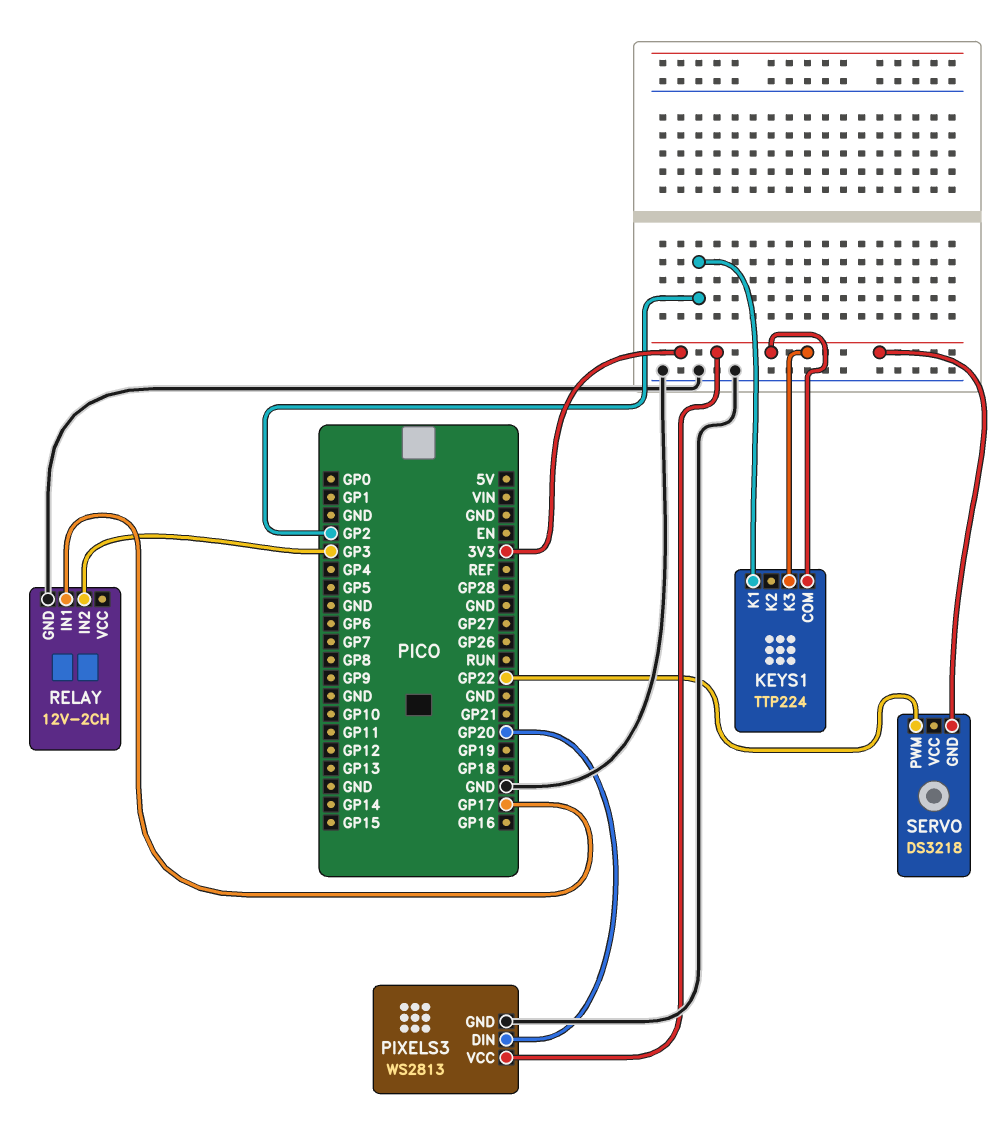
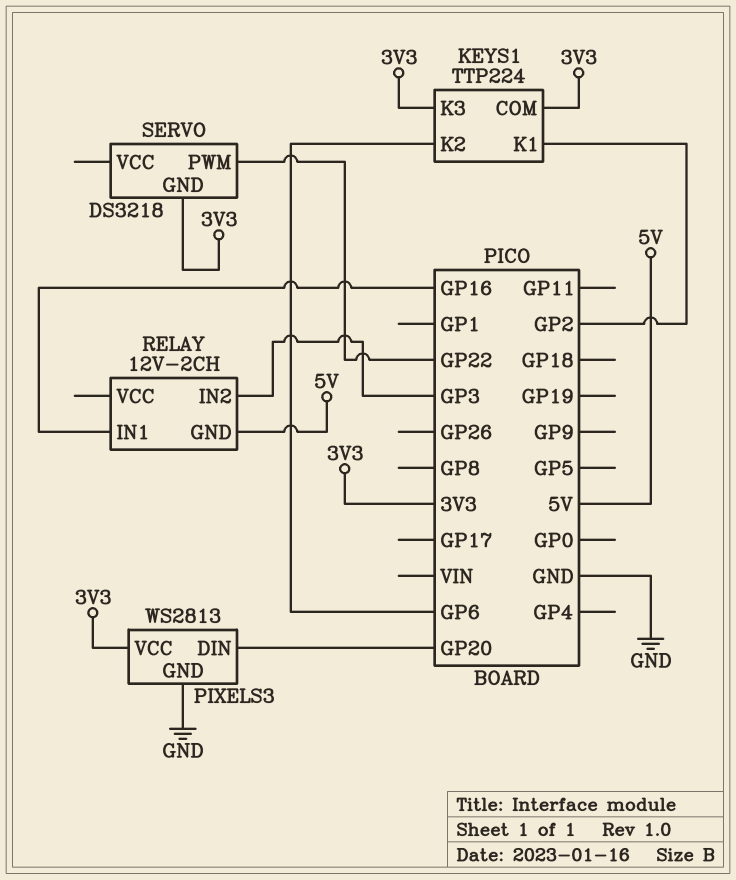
KEYS1 pin K2: none -> GP6
RELAY pin GND: GND -> 5V
RELAY pin IN1: GP17 -> GP16

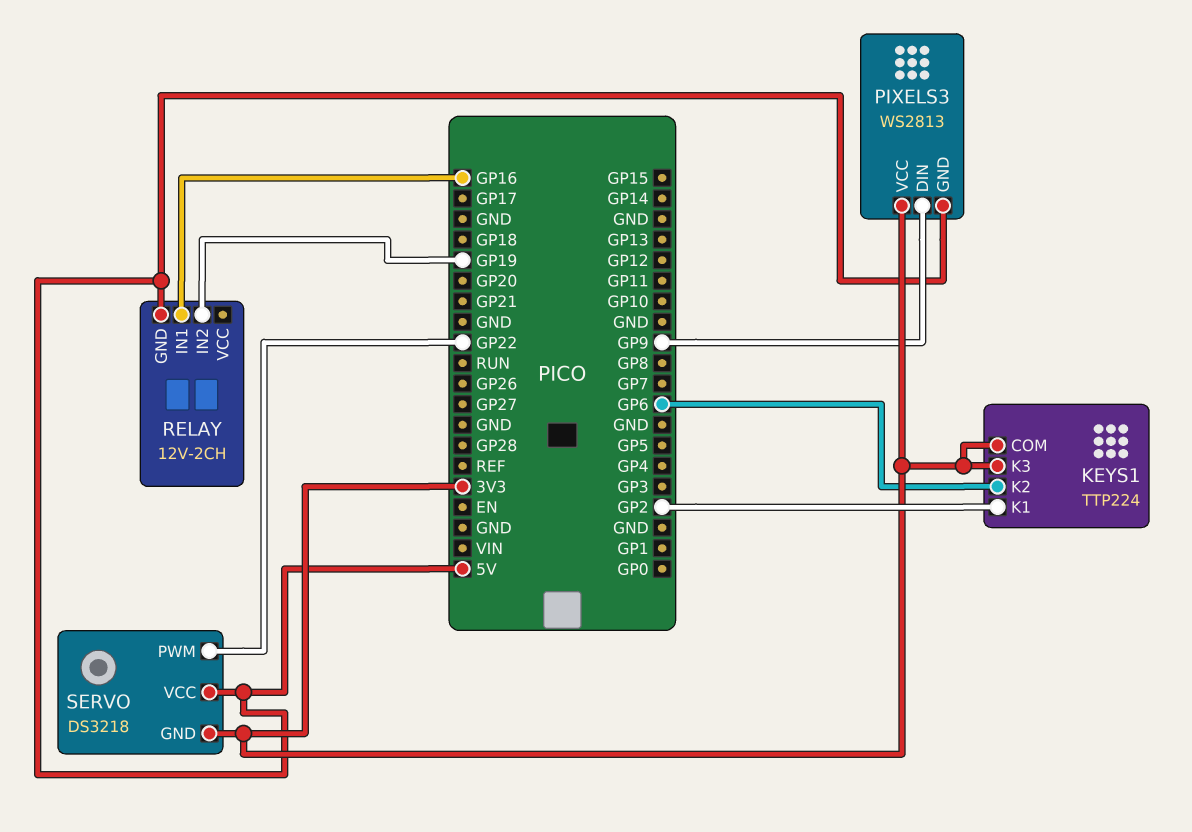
PIXELS3 pin DIN: GP20 -> GP9
PIXELS3 pin GND: GND -> 5V
RELAY pin IN2: GP3 -> GP19
SERVO pin VCC: none -> 5V

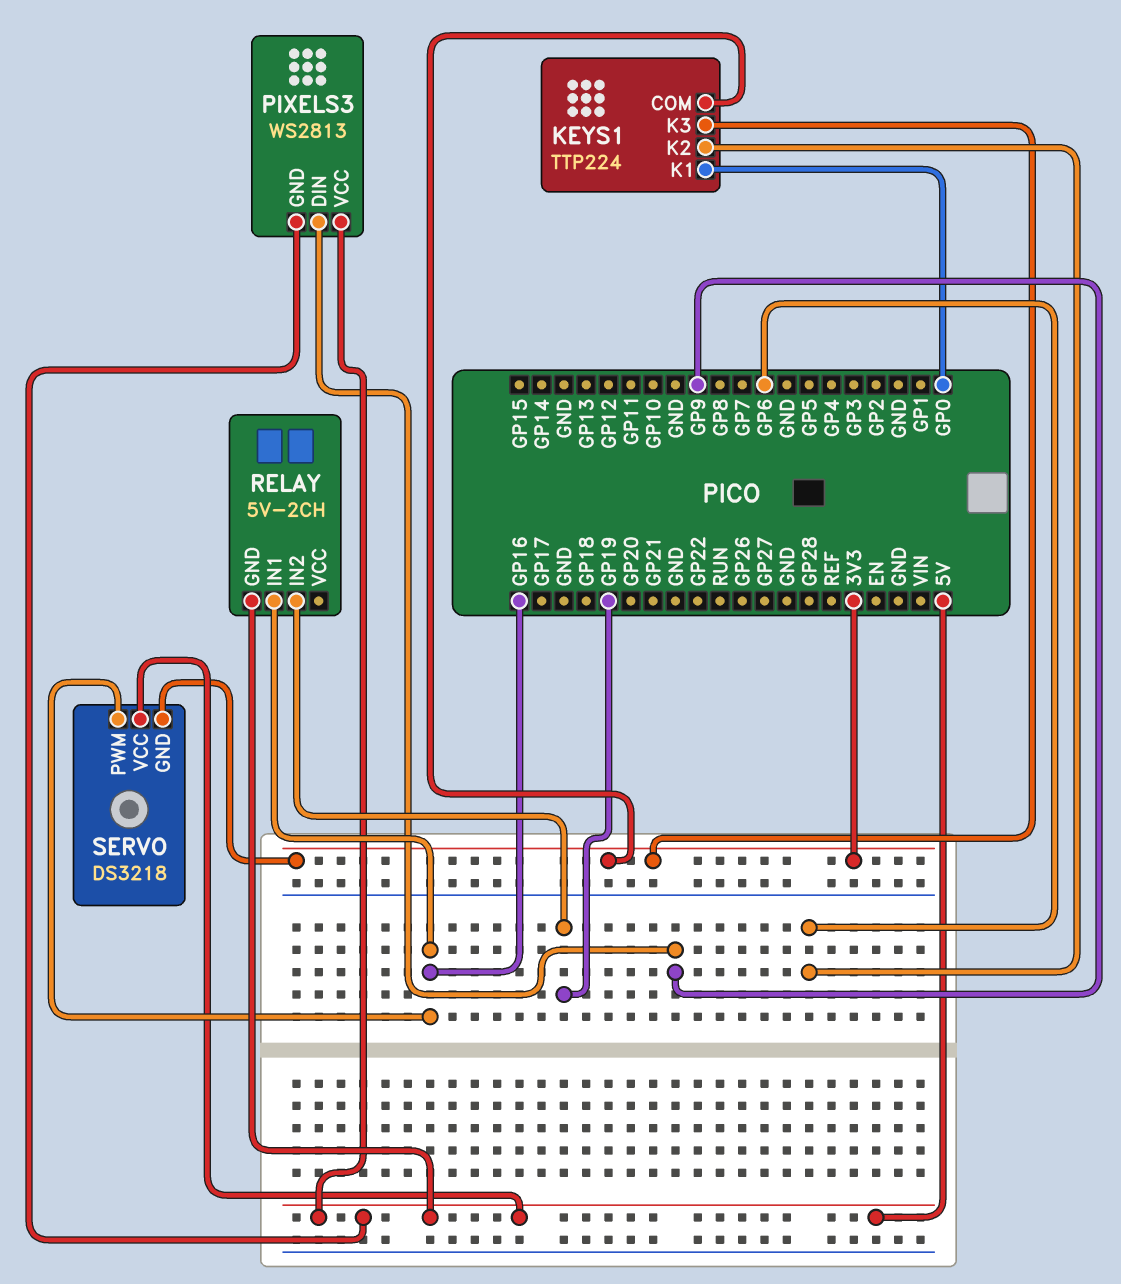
KEYS1 pin K1: GP2 -> GP0
PIXELS3 pin VCC: 3V3 -> 5V
RELAY: 12V-2CH -> 5V-2CH
SERVO pin PWM: GP22 -> GP16

